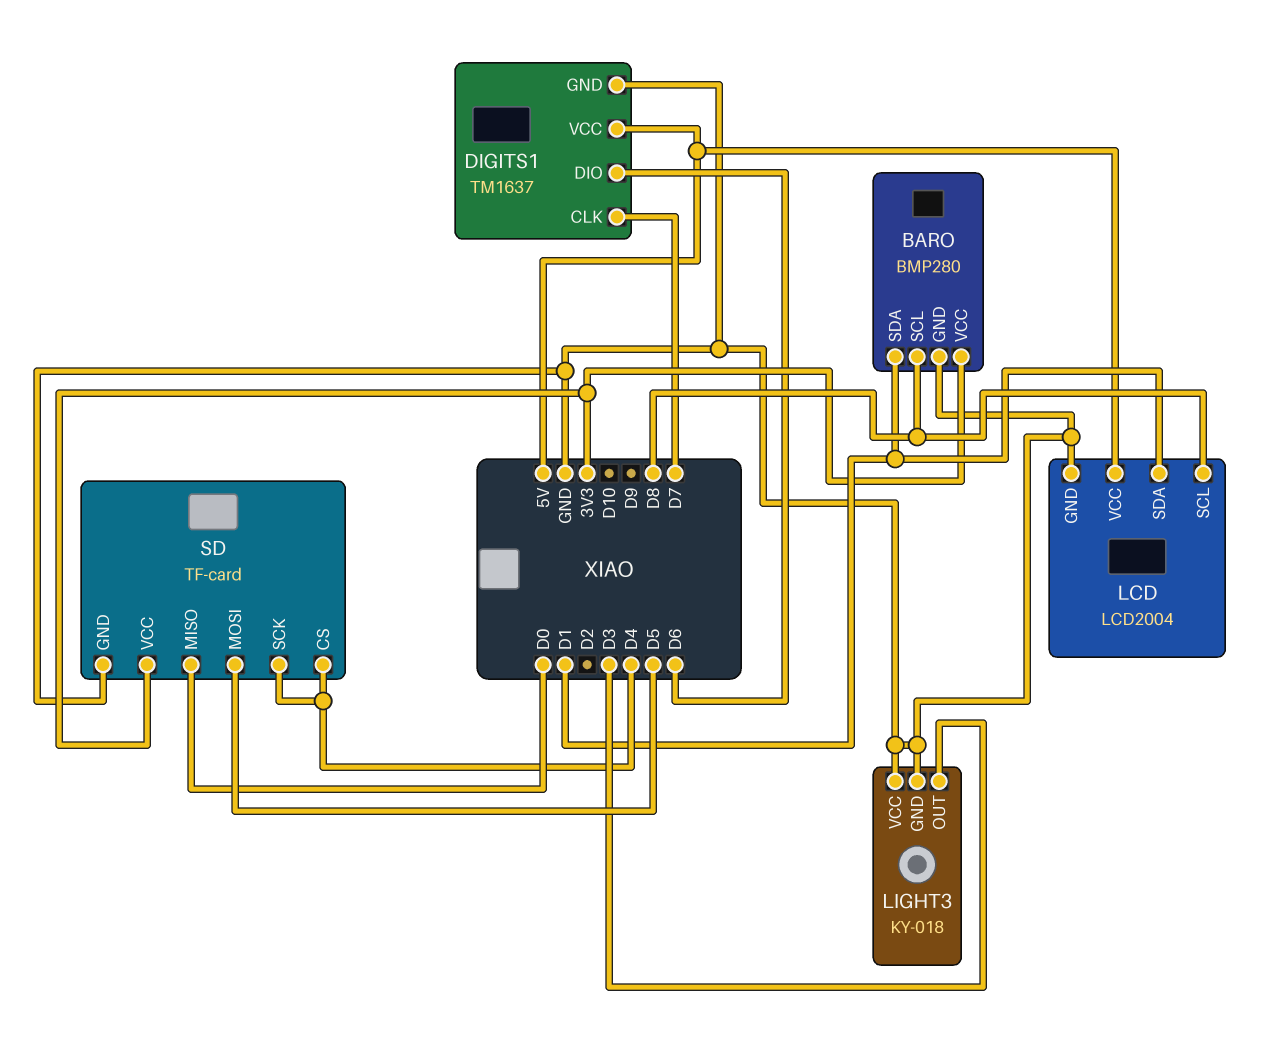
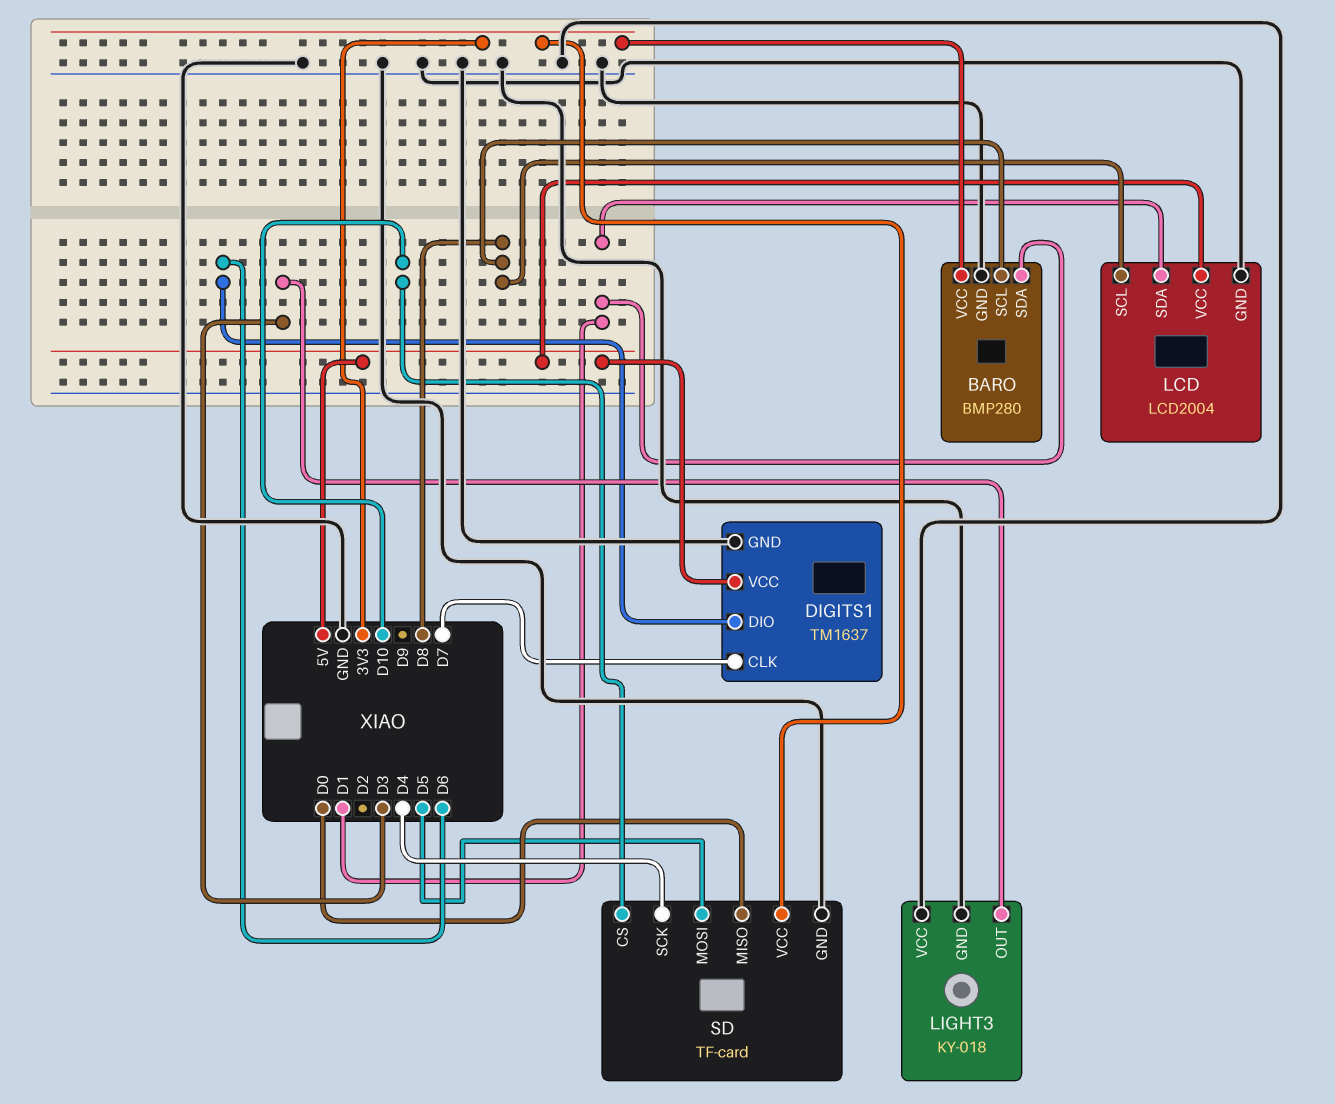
SD pin CS: D4 -> D10

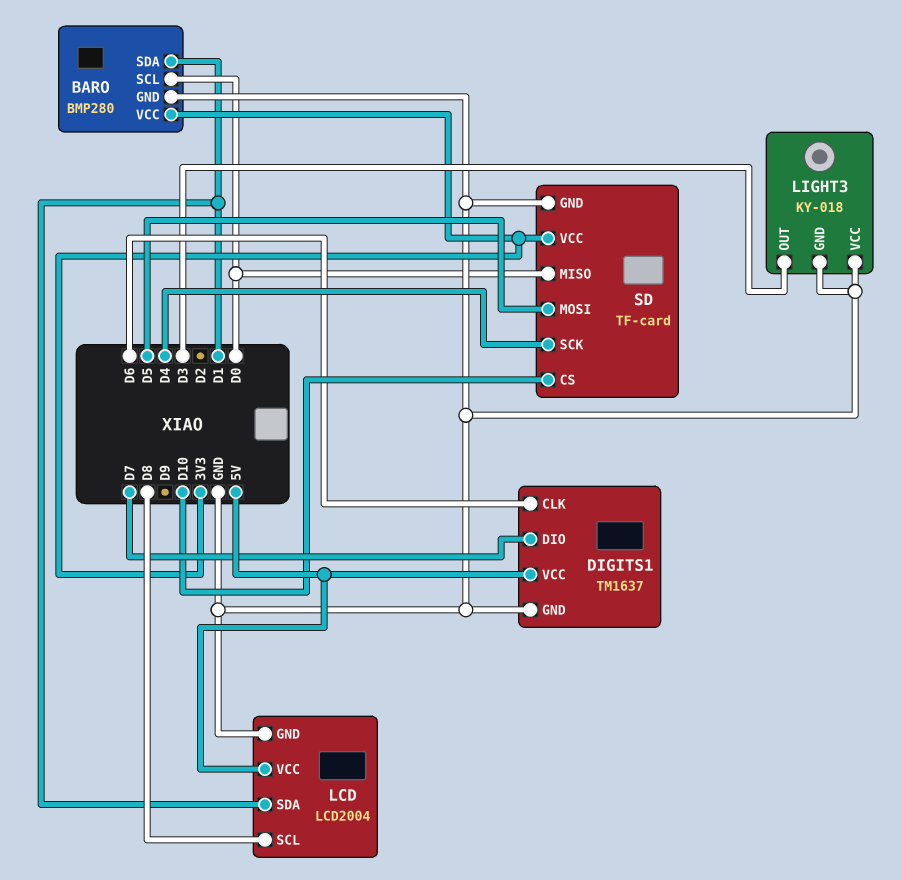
BARO pin SCL: D8 -> D0
DIGITS1 pin CLK: D7 -> D6
DIGITS1 pin DIO: D6 -> D7

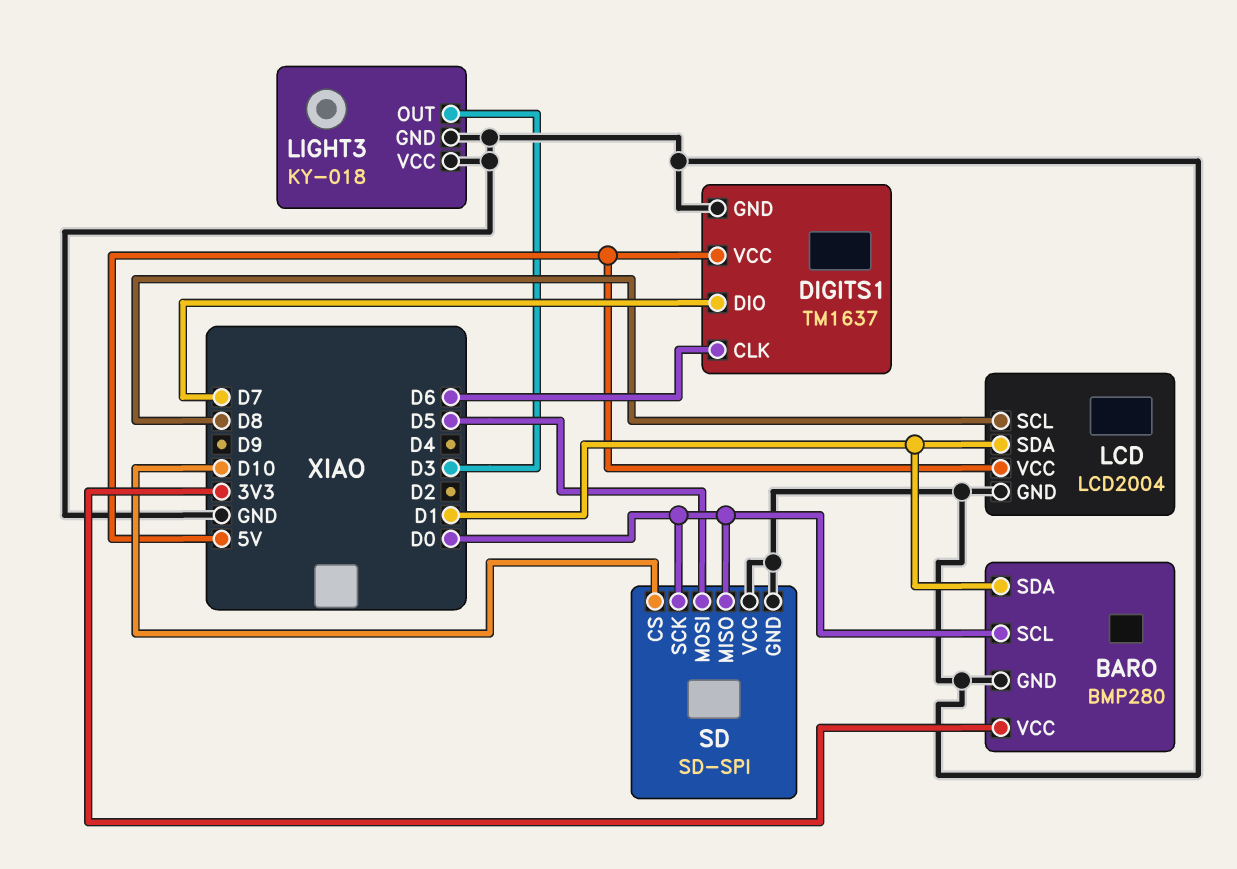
SD: TF-card -> SD-SPI
SD pin SCK: D4 -> D0
SD pin VCC: 3V3 -> GND

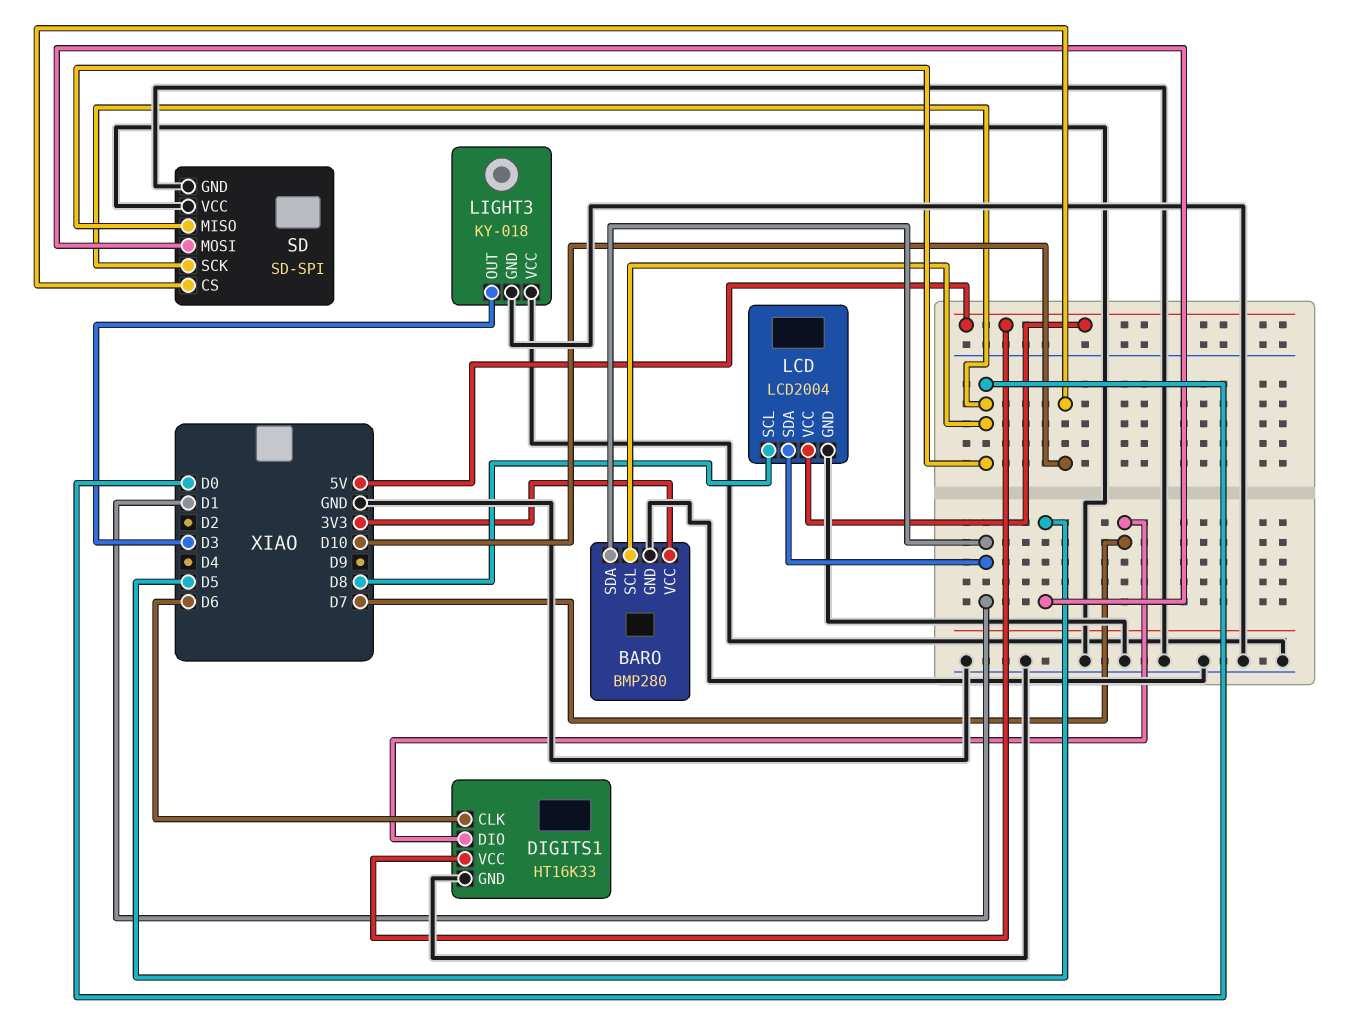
DIGITS1: TM1637 -> HT16K33

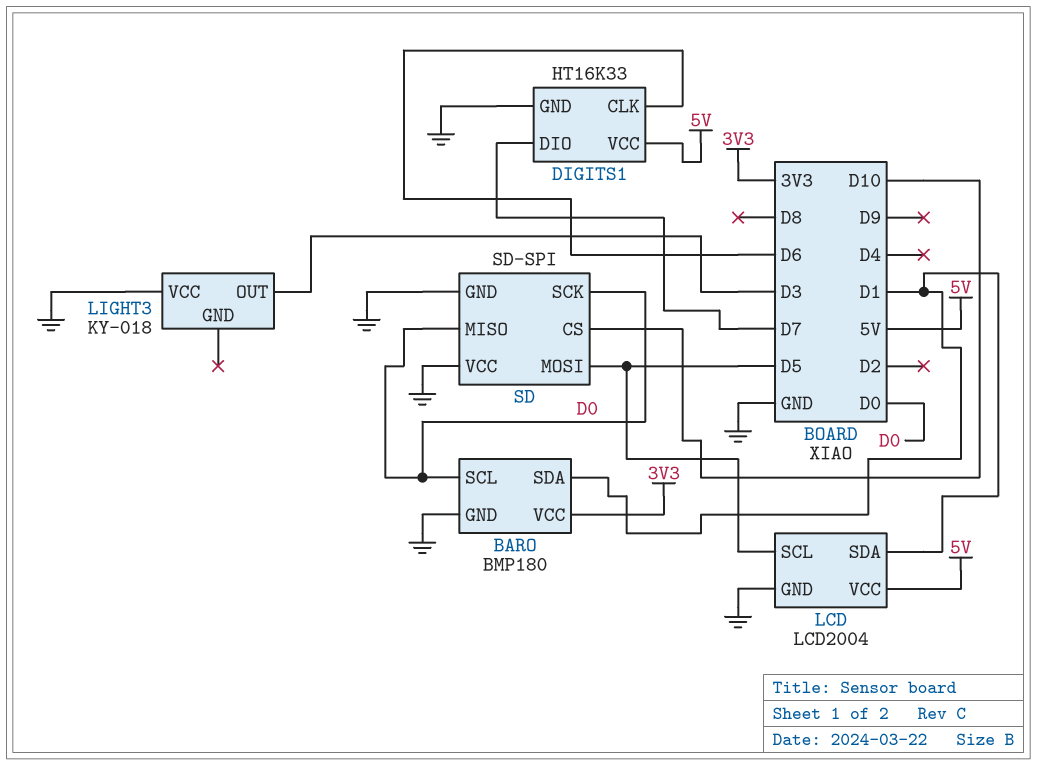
BARO: BMP280 -> BMP180
LCD pin SCL: D8 -> D5
LIGHT3 pin GND: GND -> none

